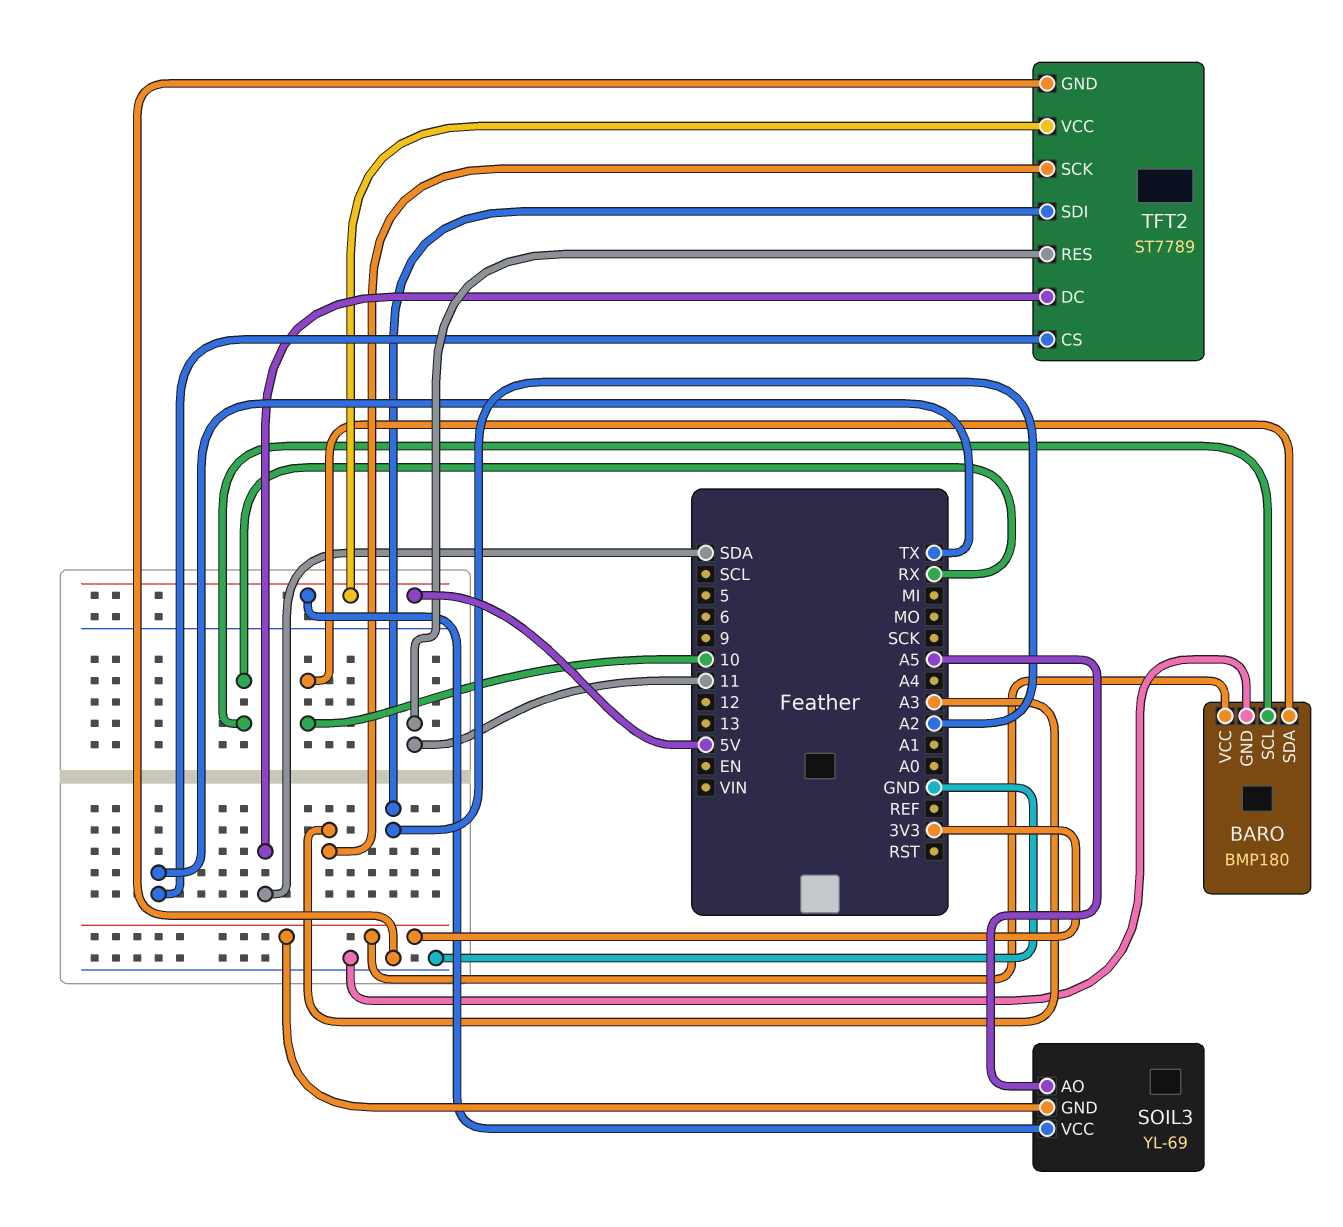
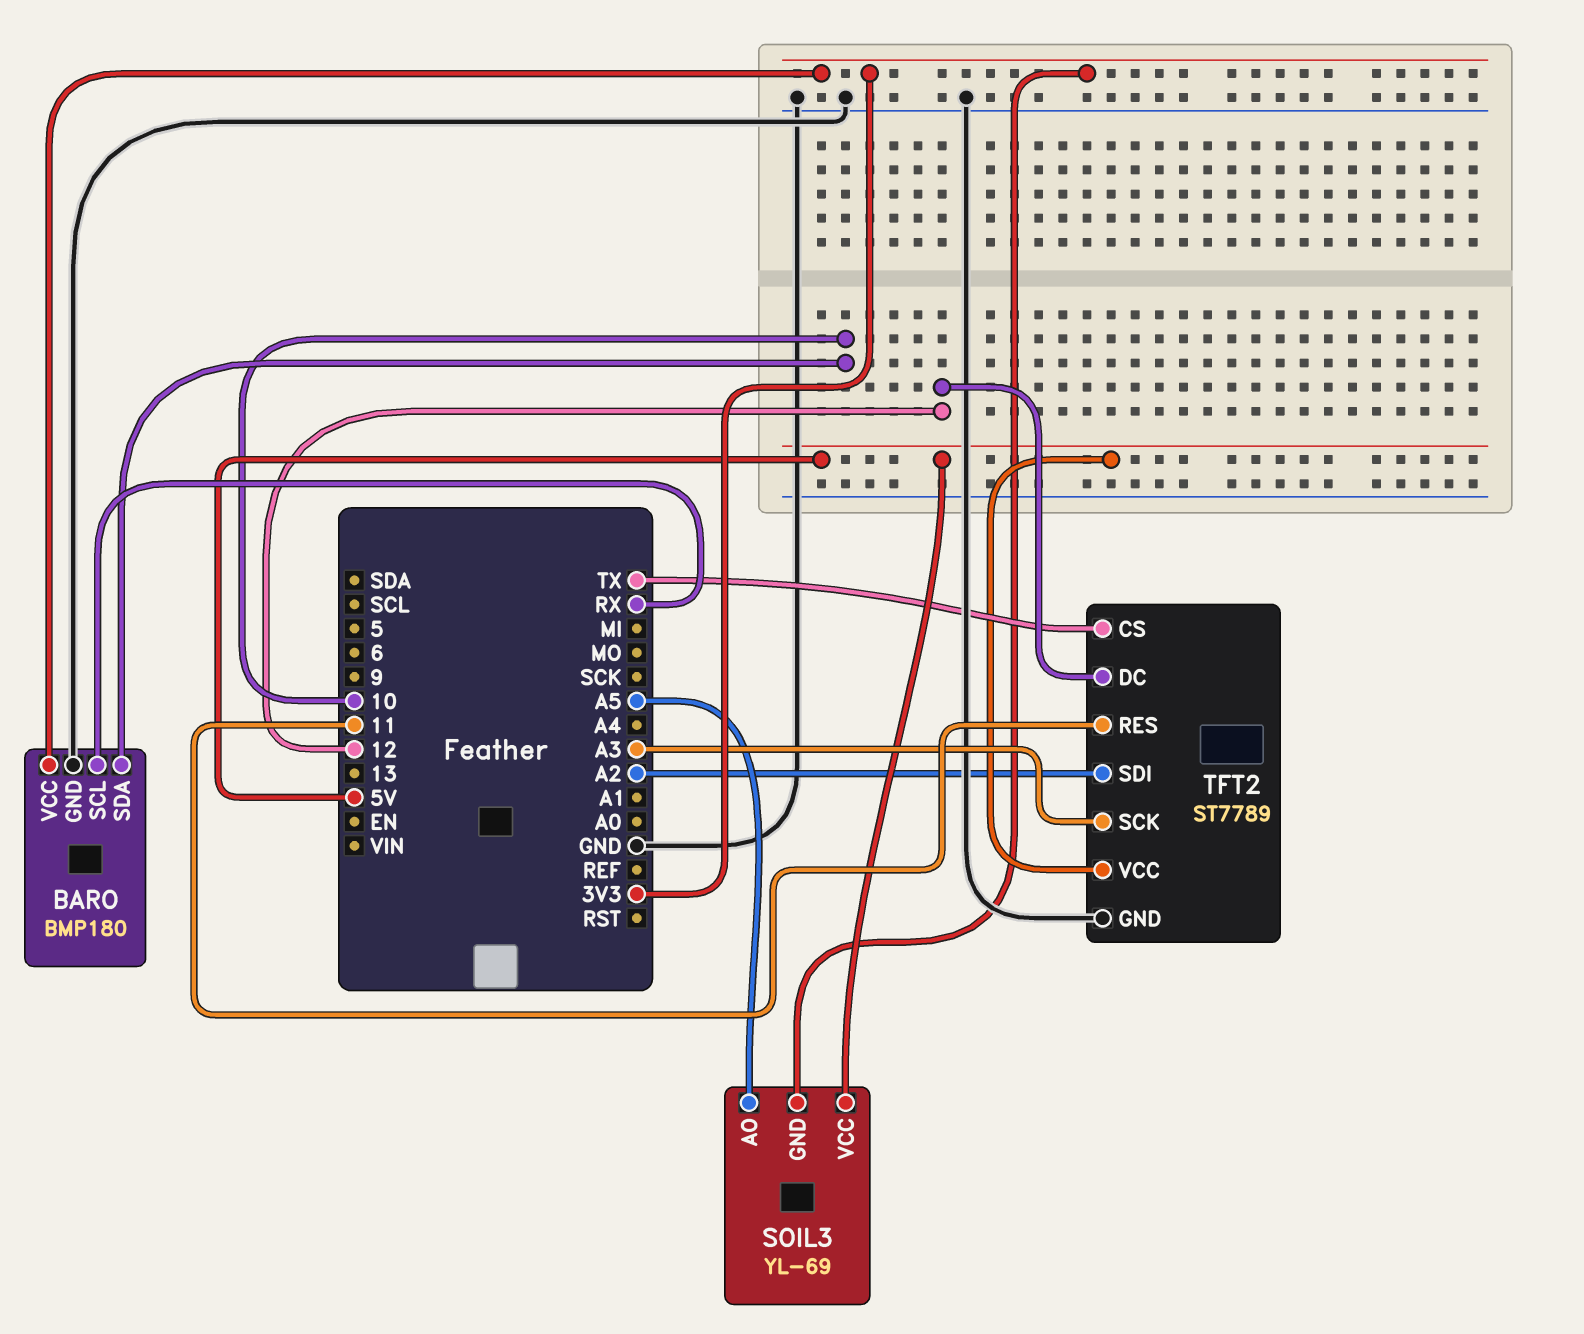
TFT2 pin DC: SDA -> 12

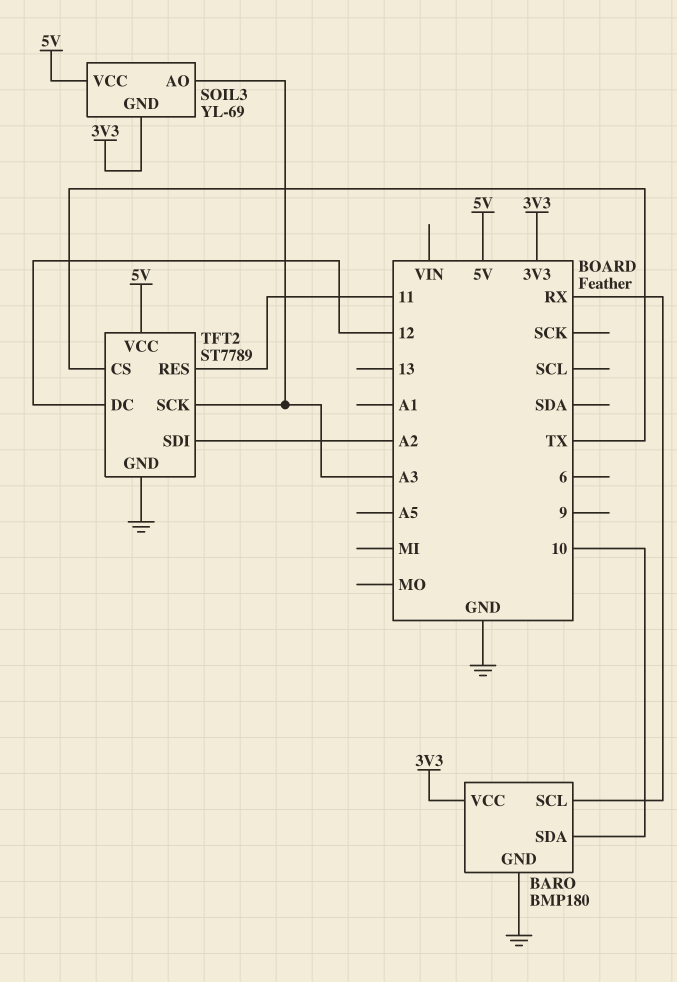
SOIL3 pin AO: A5 -> A3

